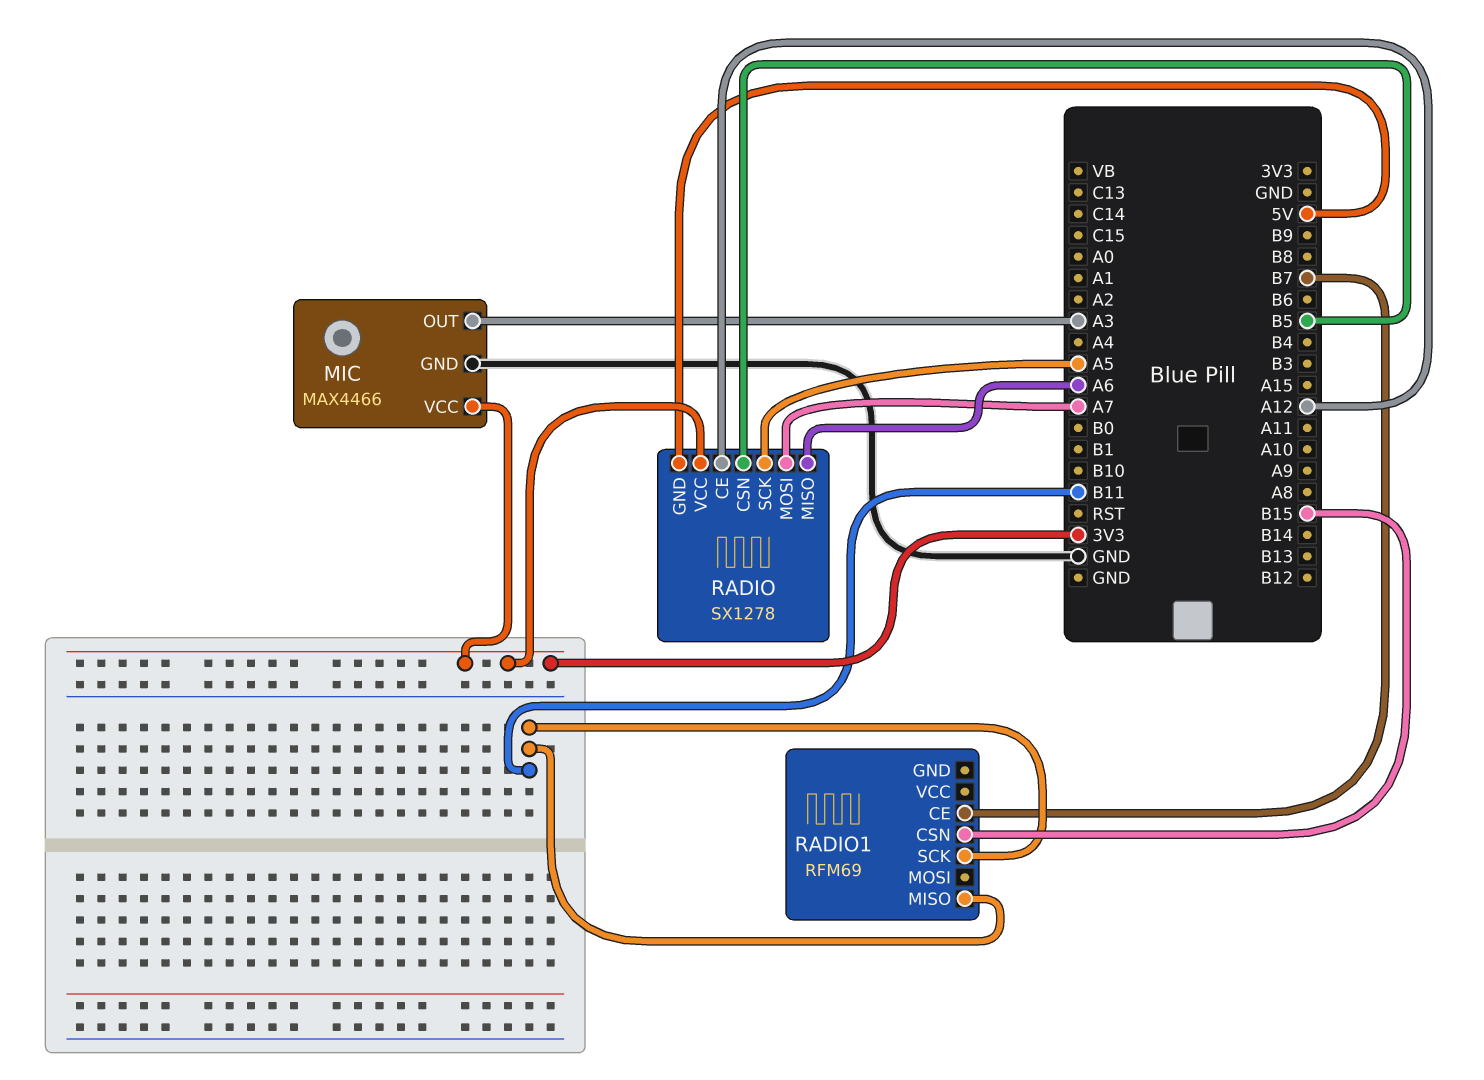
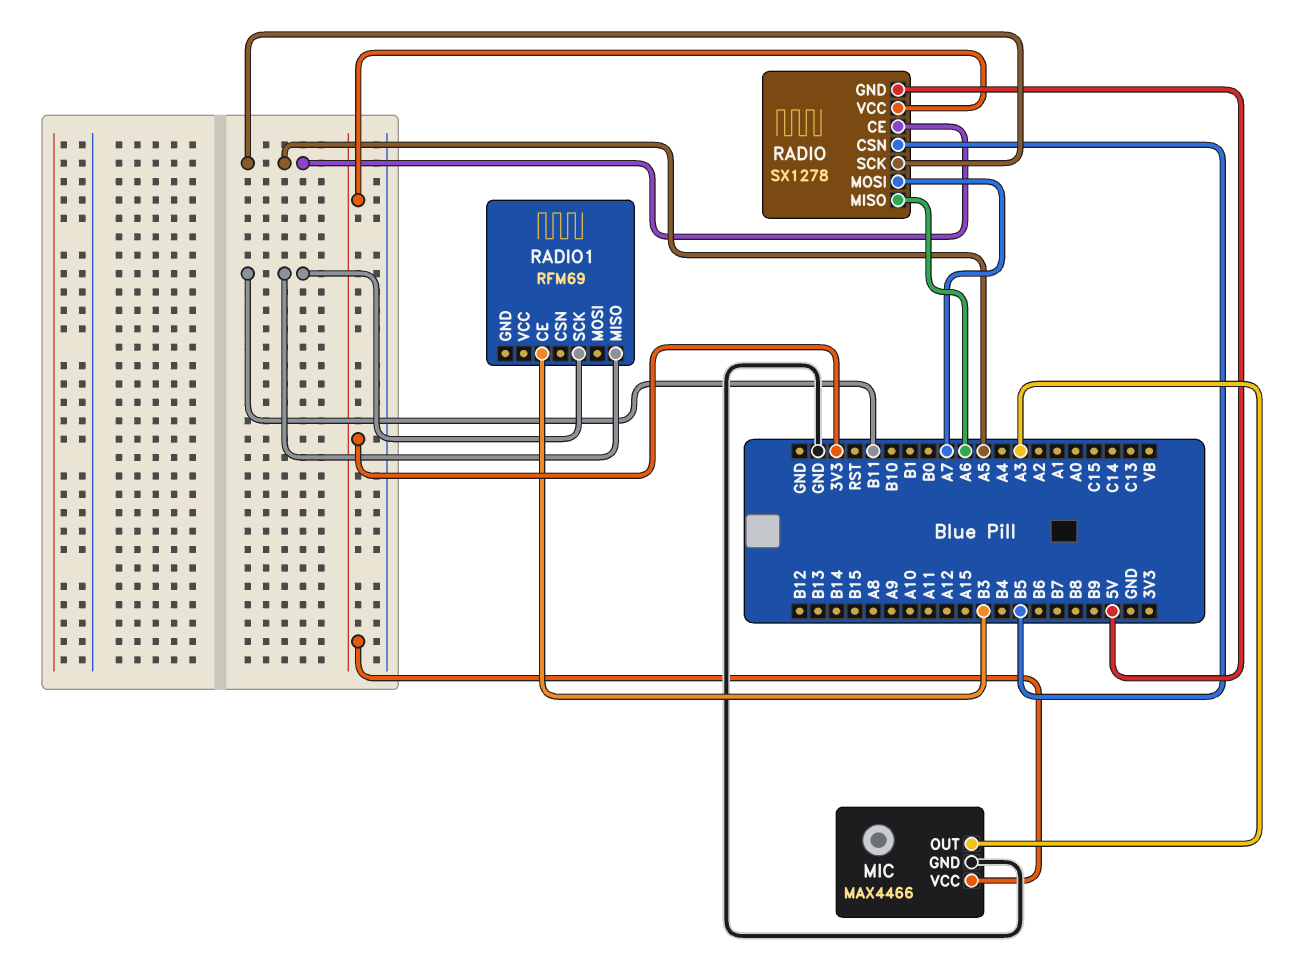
RADIO pin CE: A12 -> A5
RADIO1 pin CE: B7 -> B3
RADIO1 pin CSN: B15 -> none

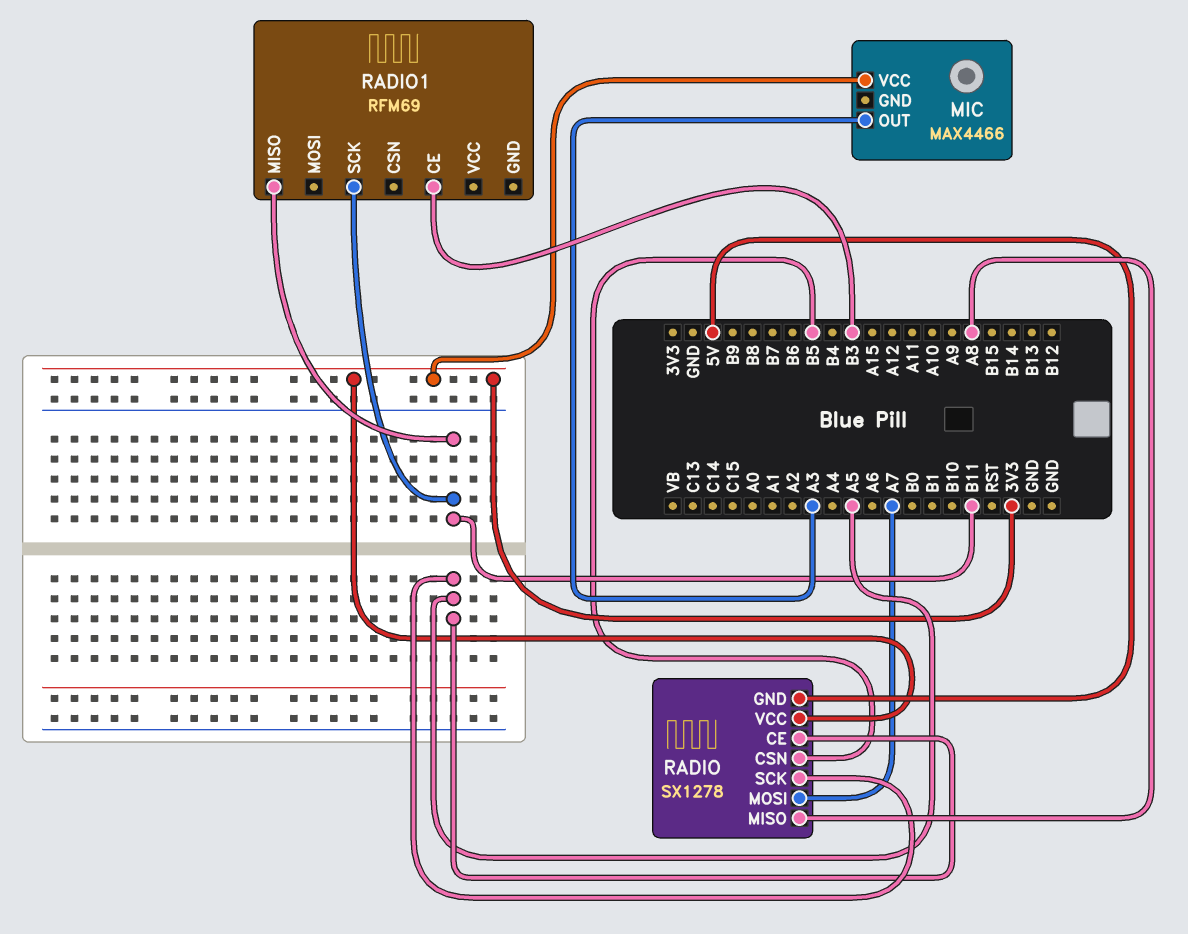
MIC pin GND: GND -> none
RADIO pin MISO: A6 -> A8

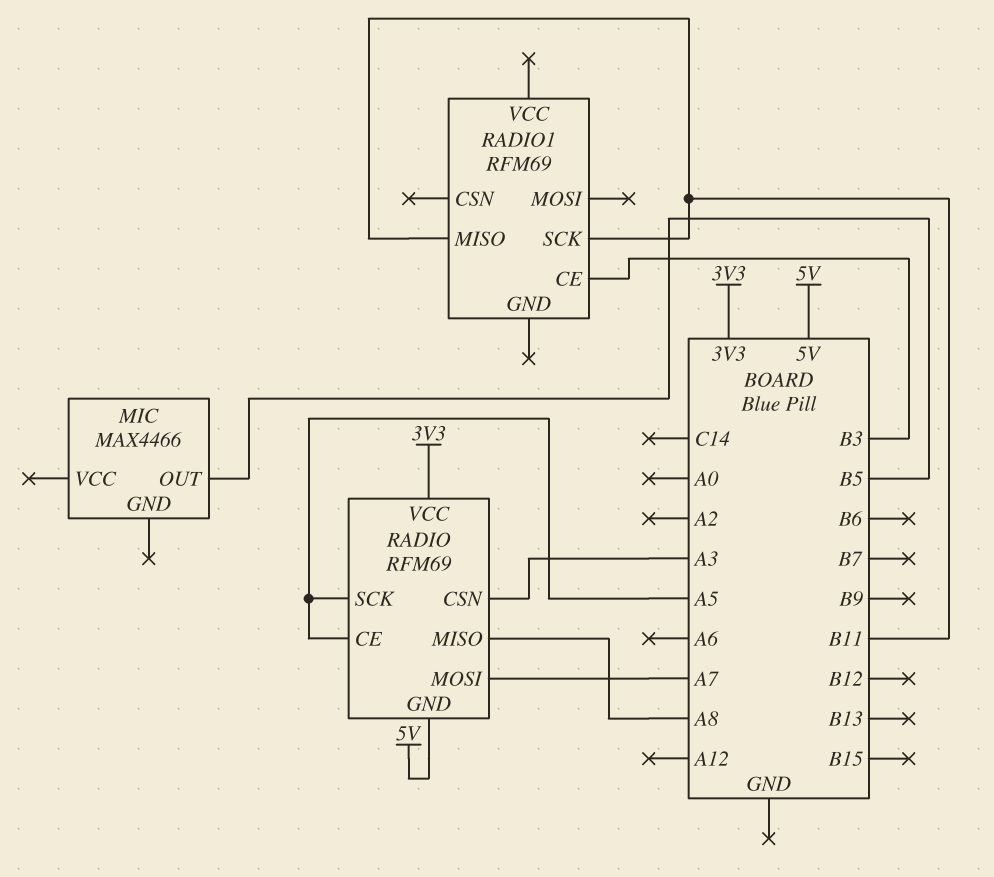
MIC pin OUT: A3 -> B5
MIC pin VCC: 3V3 -> none
RADIO: SX1278 -> RFM69
RADIO pin CSN: B5 -> A3

